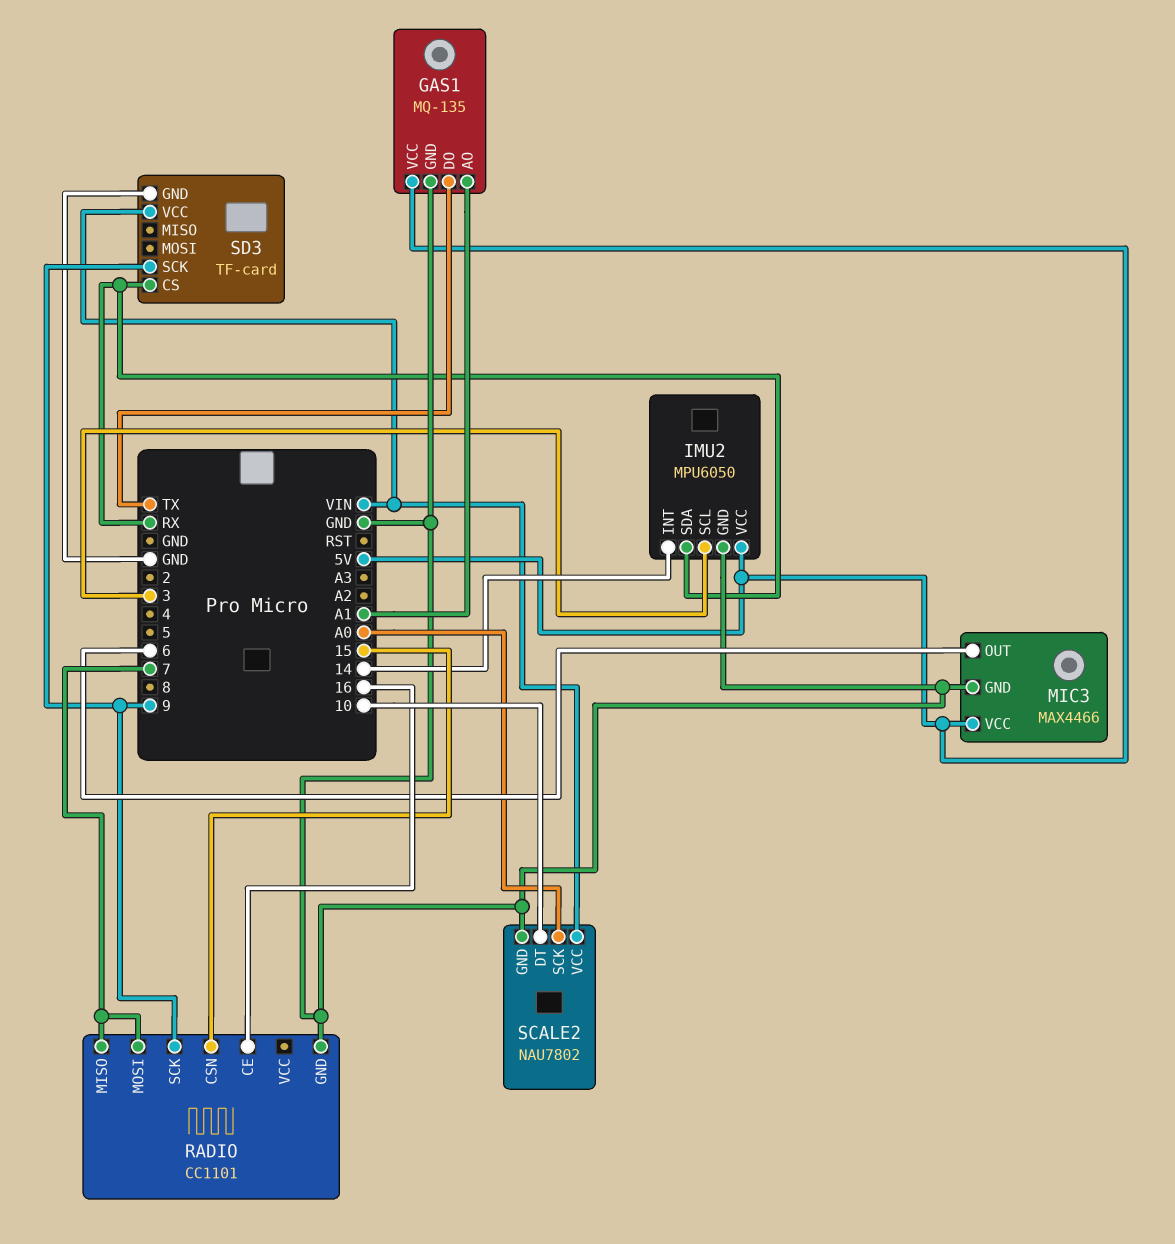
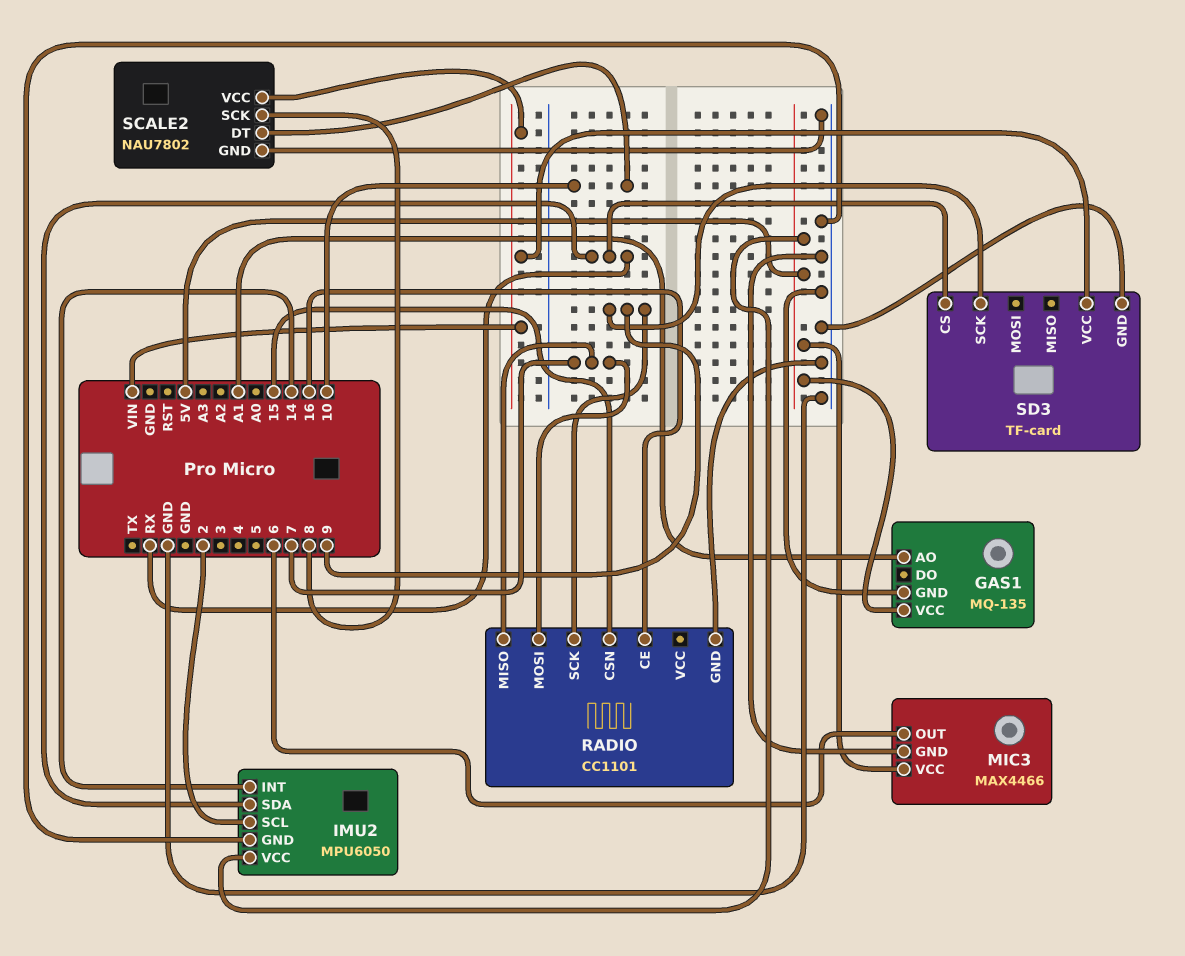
GAS1 pin DO: TX -> none
IMU2 pin SCL: 3 -> 2
SCALE2 pin SCK: A0 -> 8

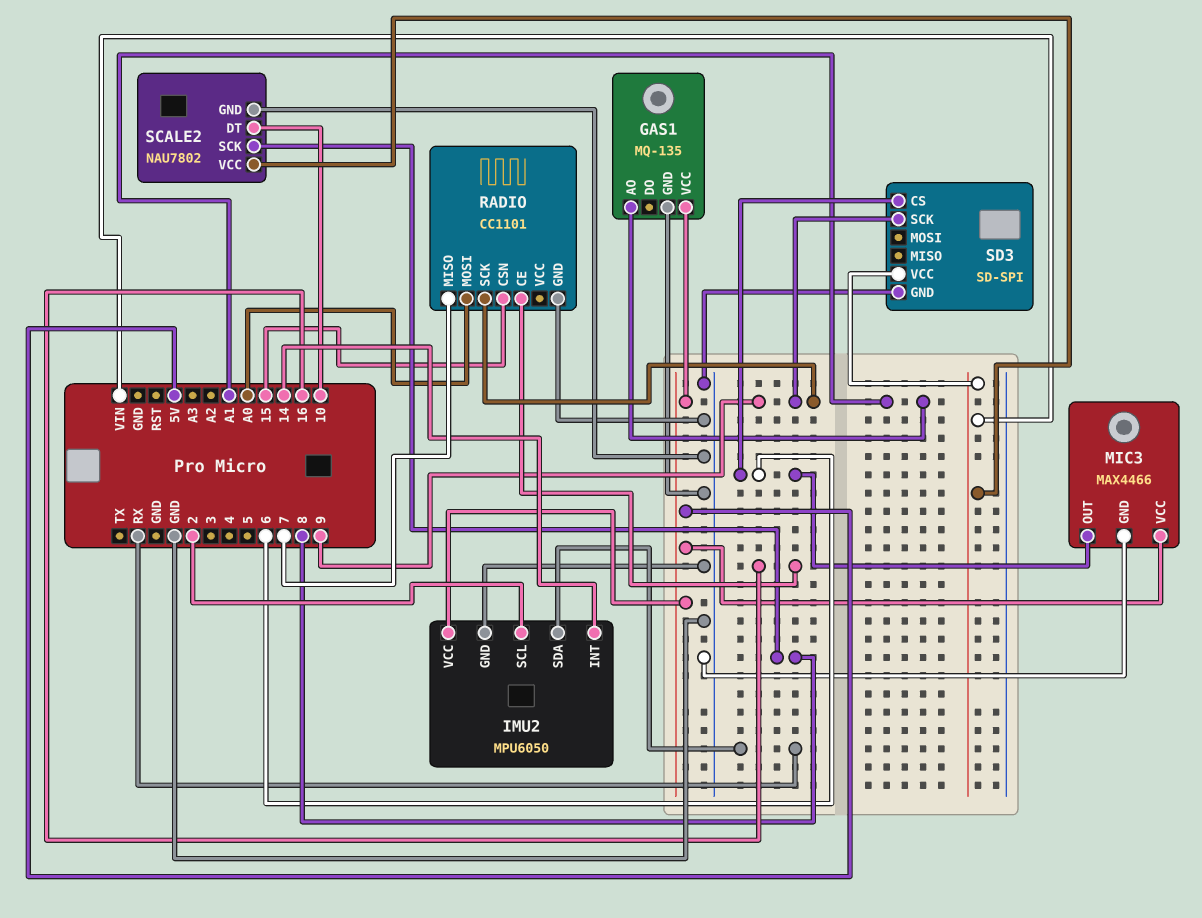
RADIO pin MOSI: 7 -> A0
SD3: TF-card -> SD-SPI
SD3 pin CS: RX -> 6

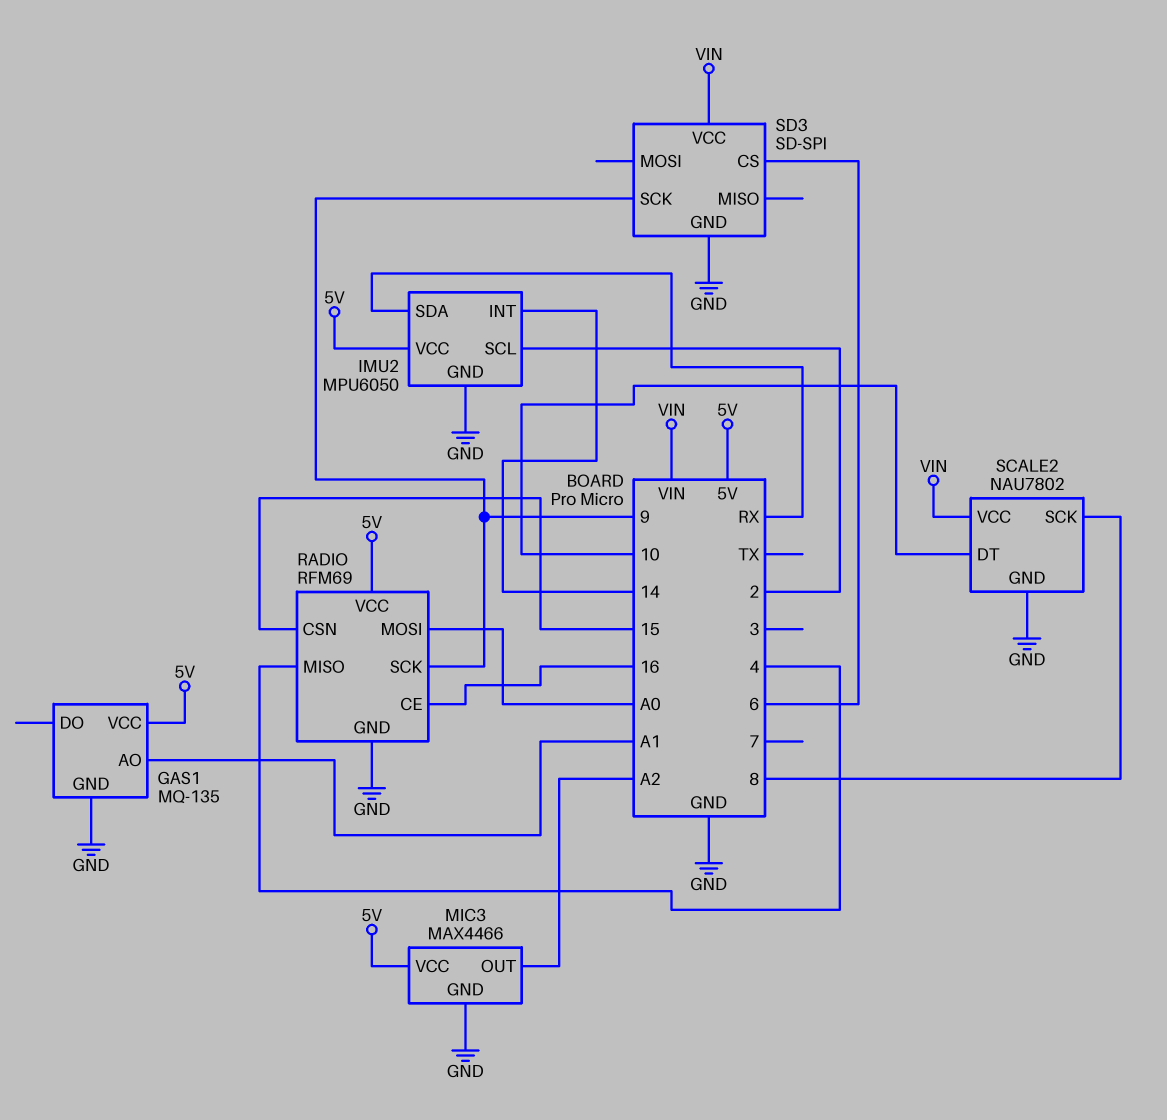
MIC3 pin OUT: 6 -> A2
RADIO: CC1101 -> RFM69
RADIO pin MISO: 7 -> 4
RADIO pin VCC: none -> 5V

